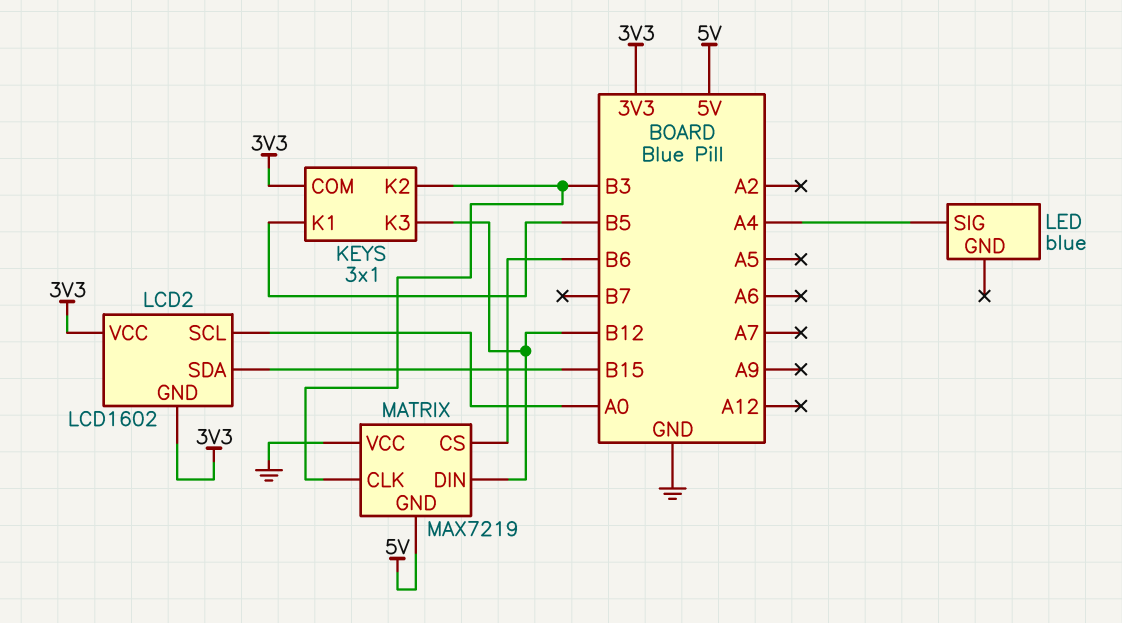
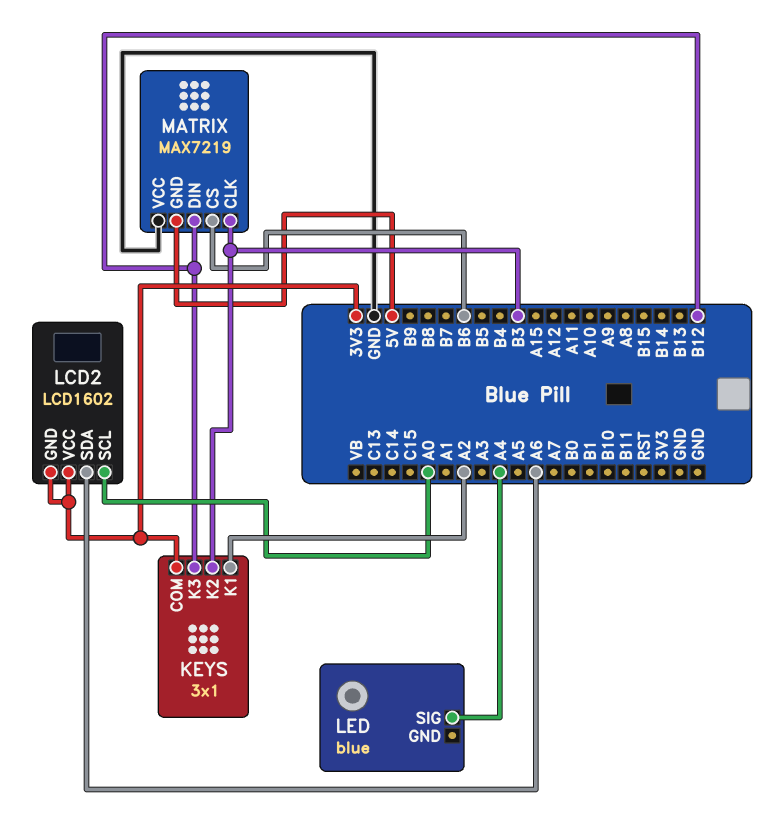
KEYS pin K1: B5 -> A2
LCD2 pin SDA: B15 -> A6

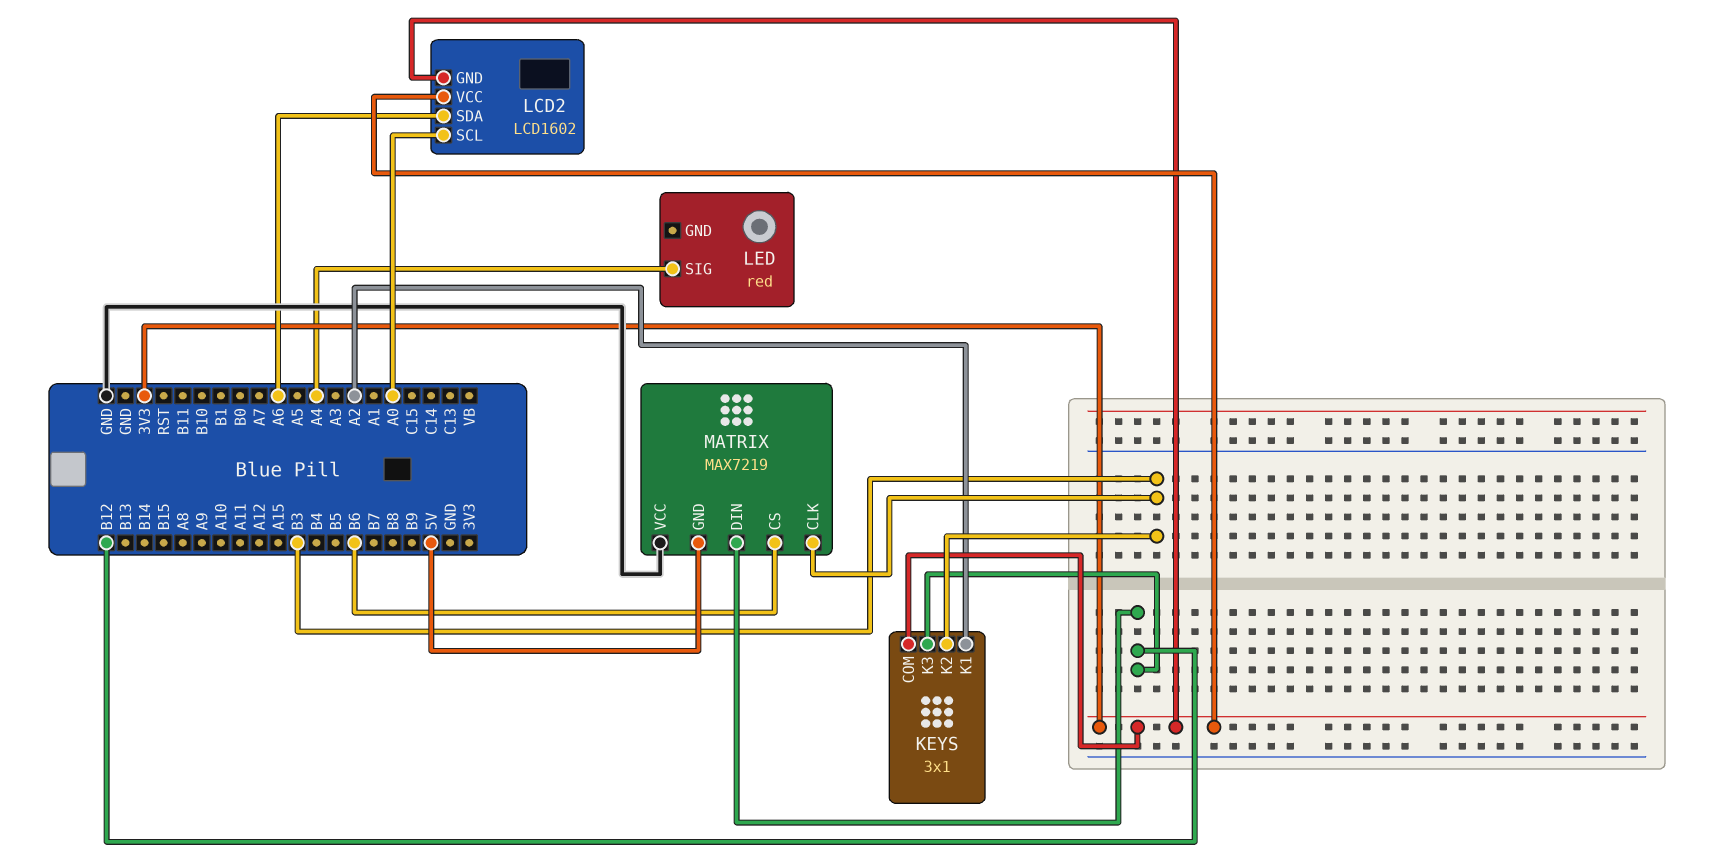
LED: blue -> red

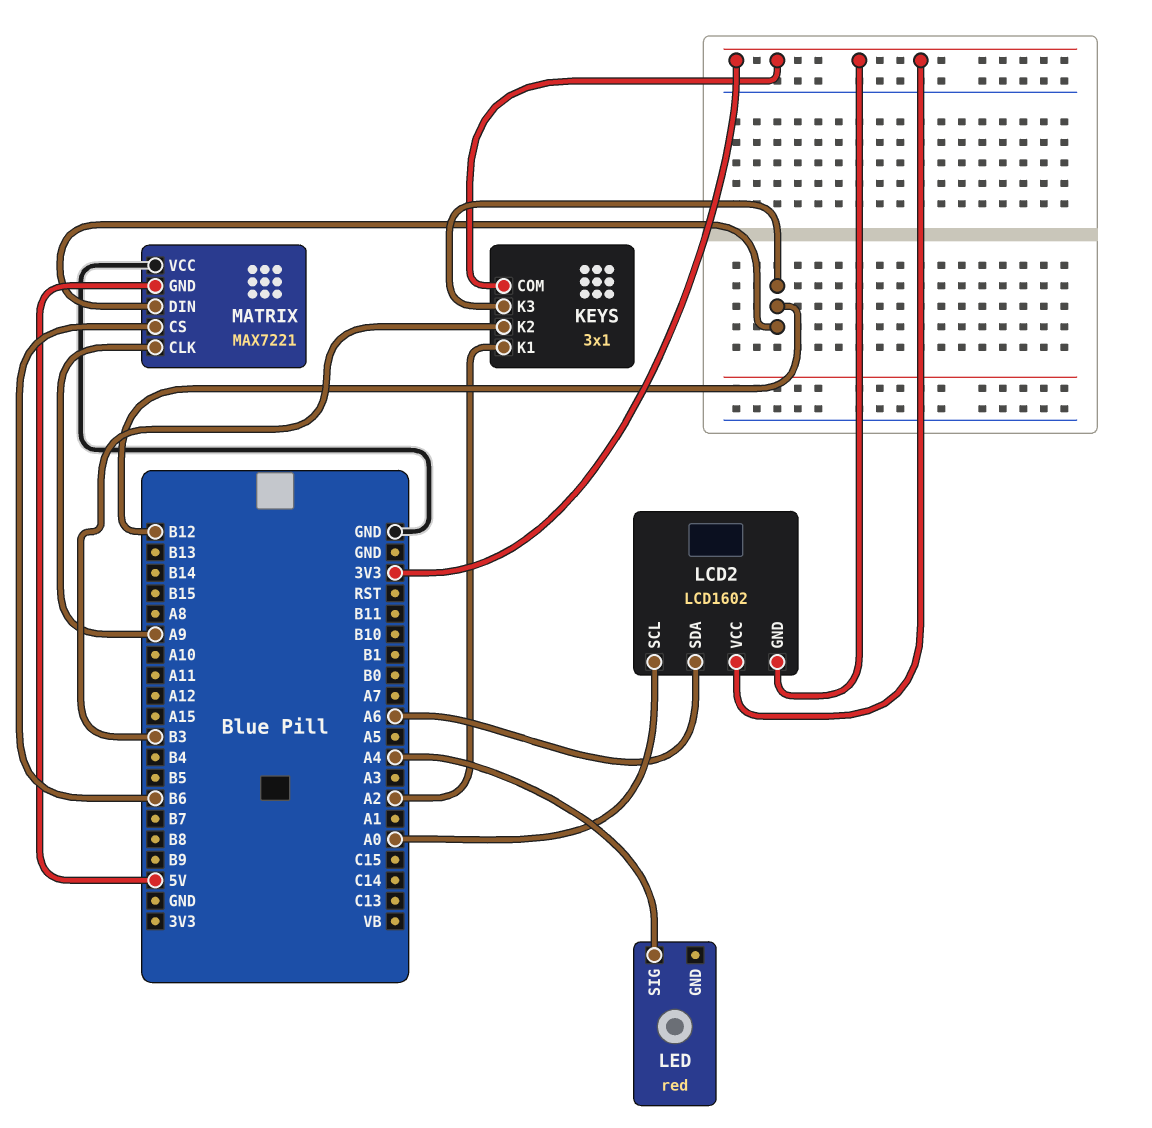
MATRIX: MAX7219 -> MAX7221
MATRIX pin CLK: B3 -> A9

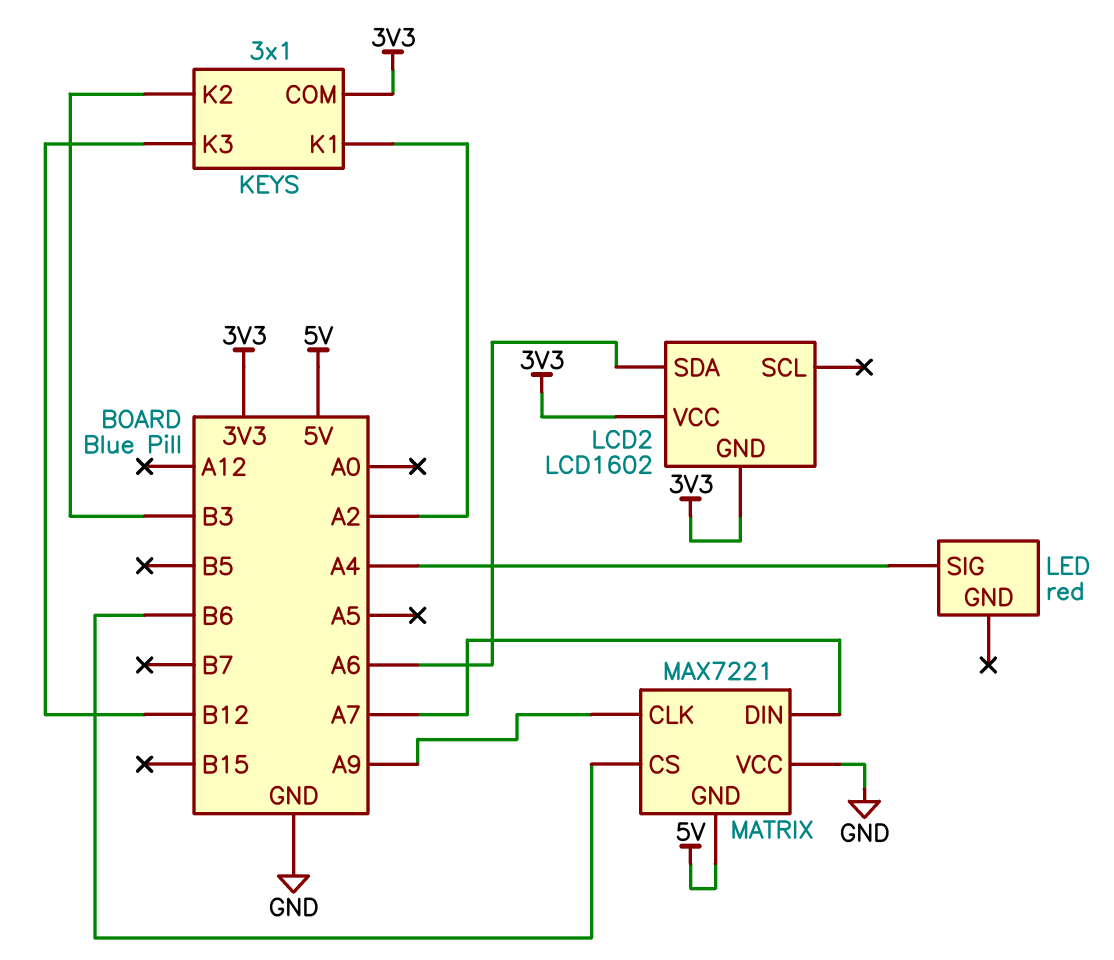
LCD2 pin SCL: A0 -> none
MATRIX pin DIN: B12 -> A7

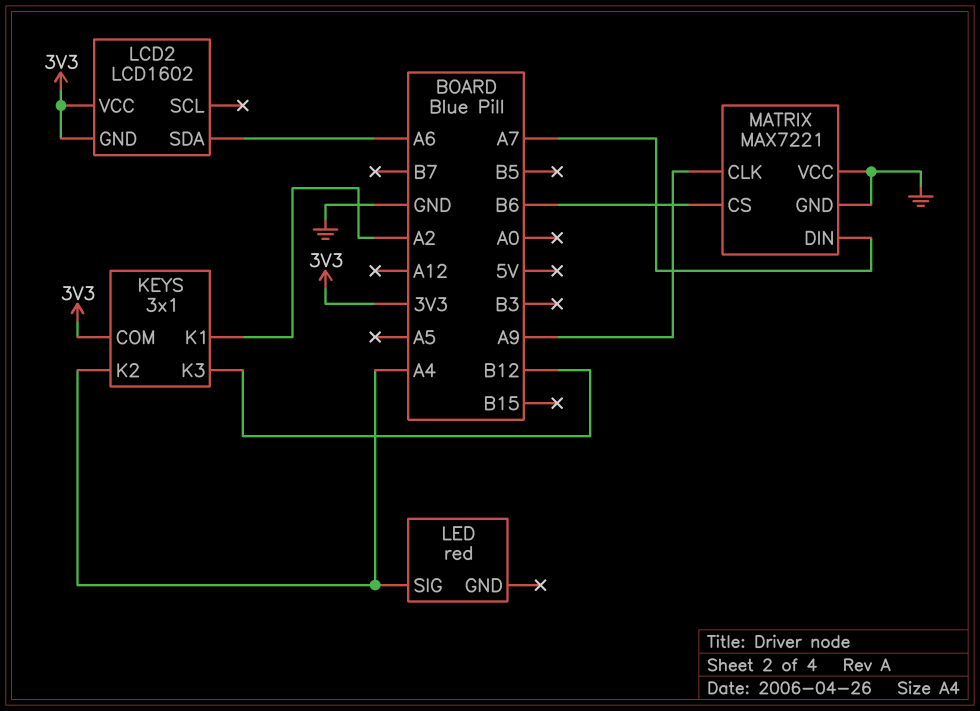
KEYS pin K2: B3 -> A4
MATRIX pin GND: 5V -> GND

